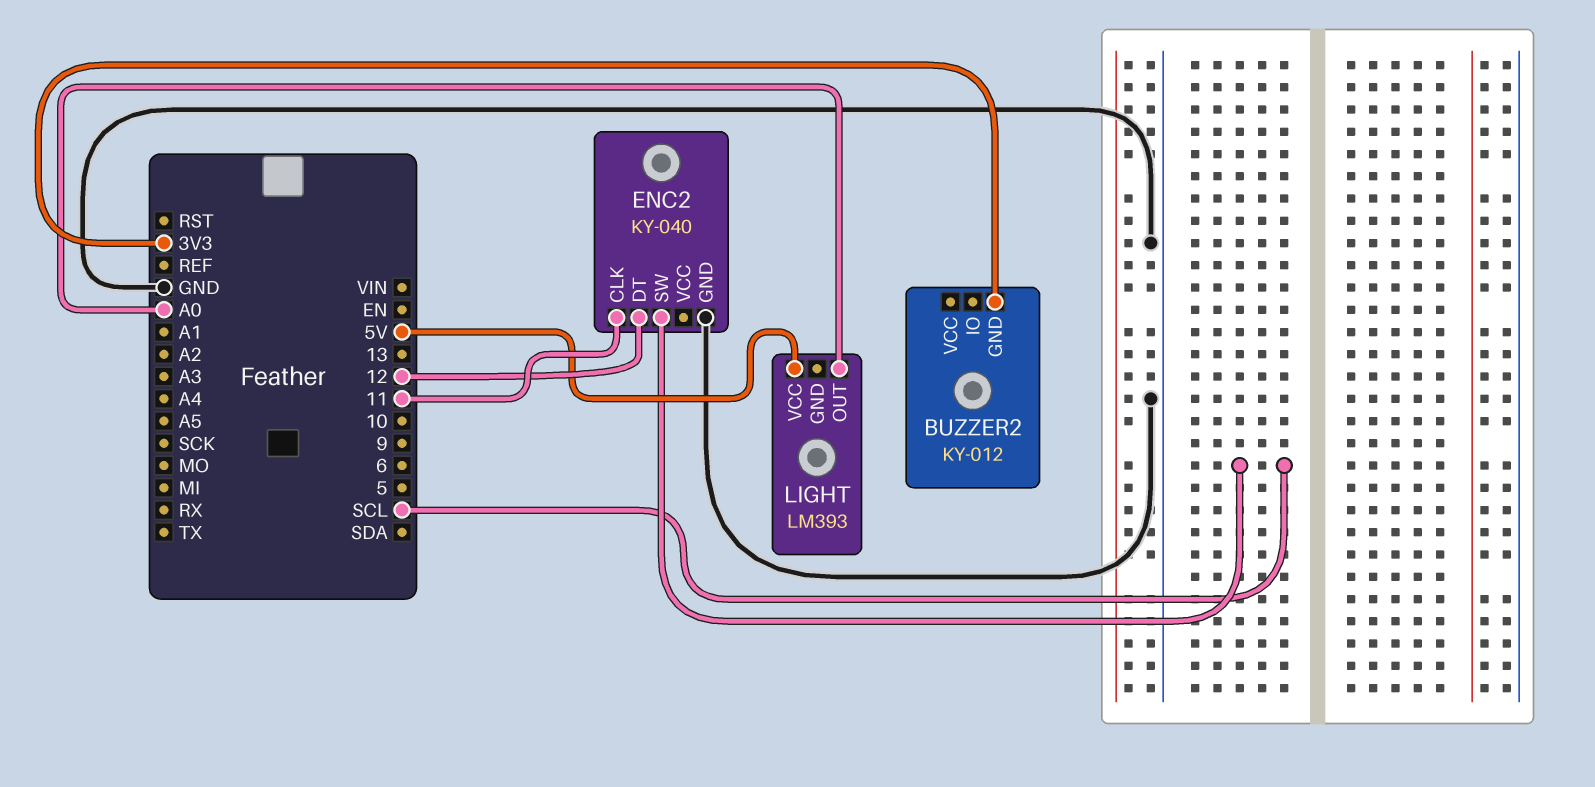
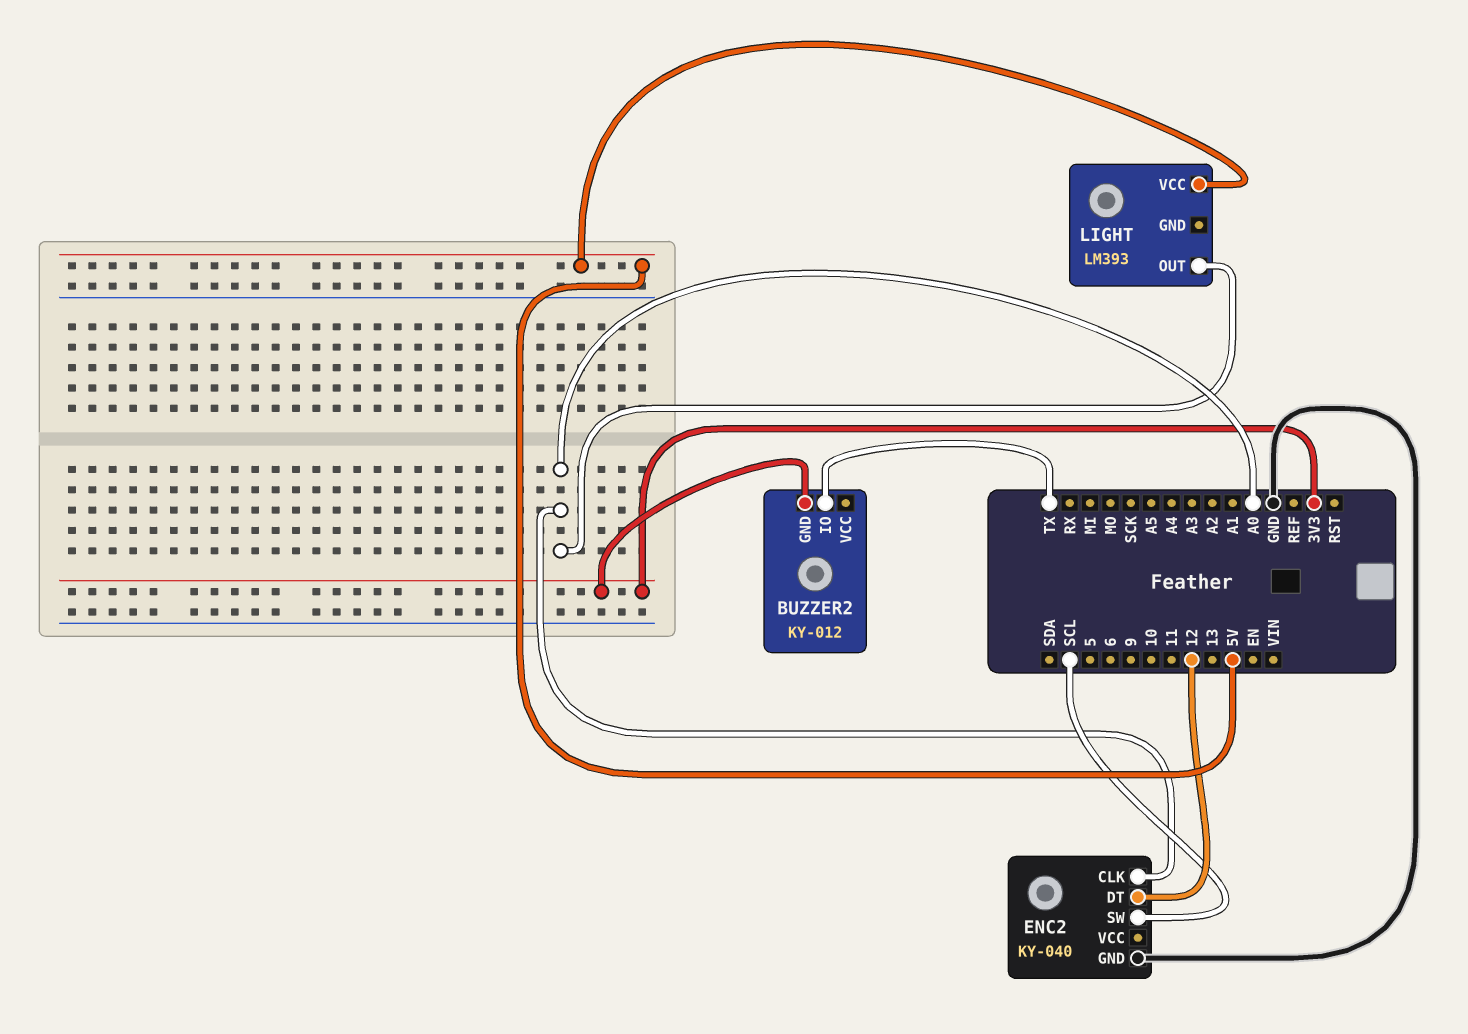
BUZZER2 pin IO: none -> TX
ENC2 pin CLK: 11 -> A0

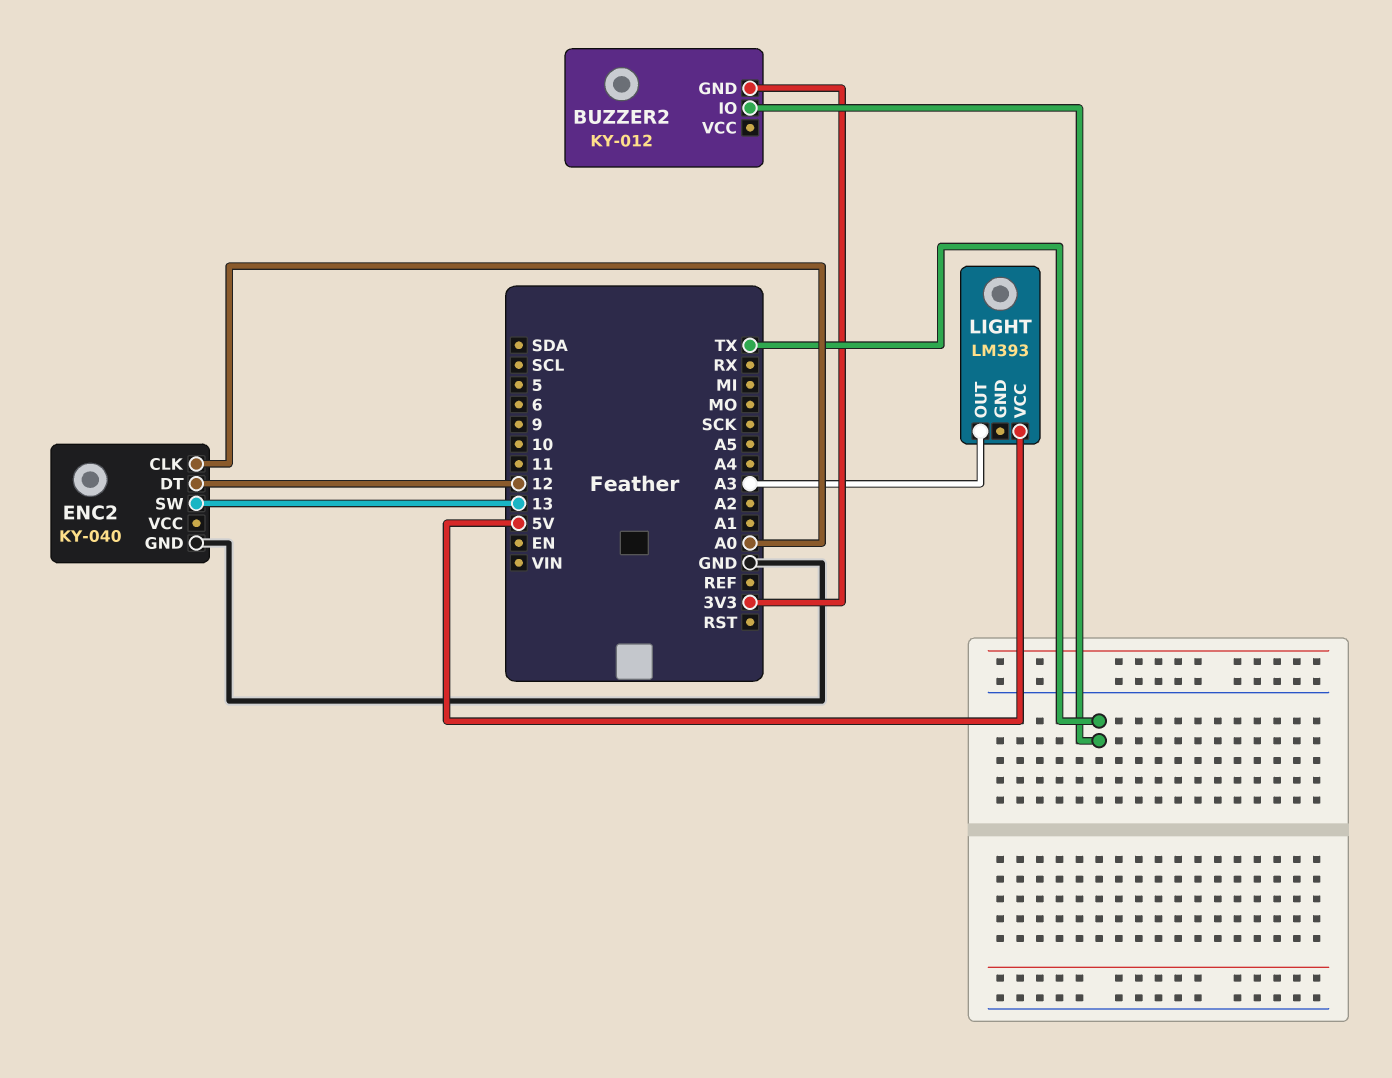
ENC2 pin SW: SCL -> 13
LIGHT pin OUT: A0 -> A3

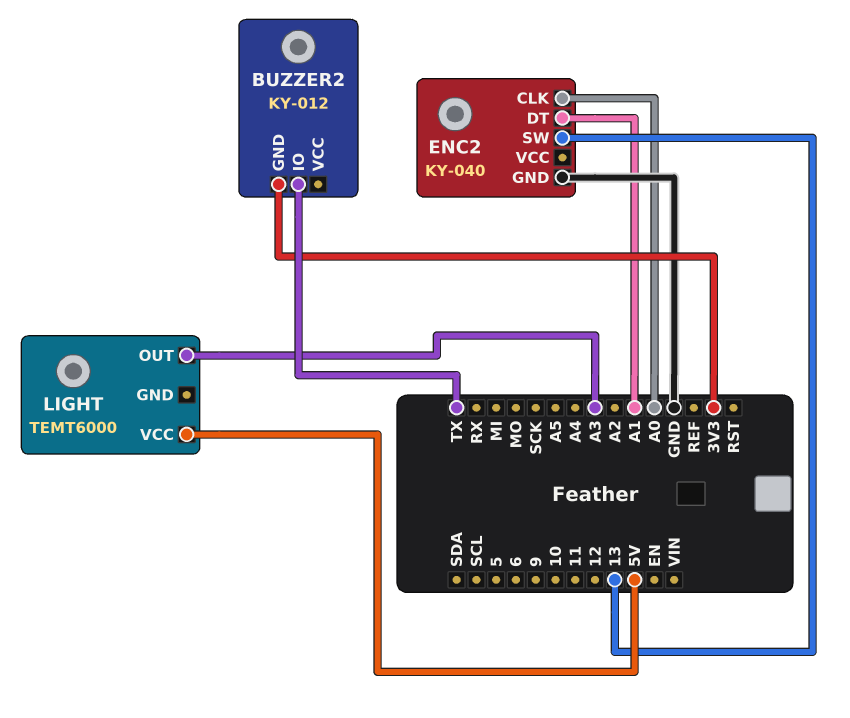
ENC2 pin DT: 12 -> A1
LIGHT: LM393 -> TEMT6000

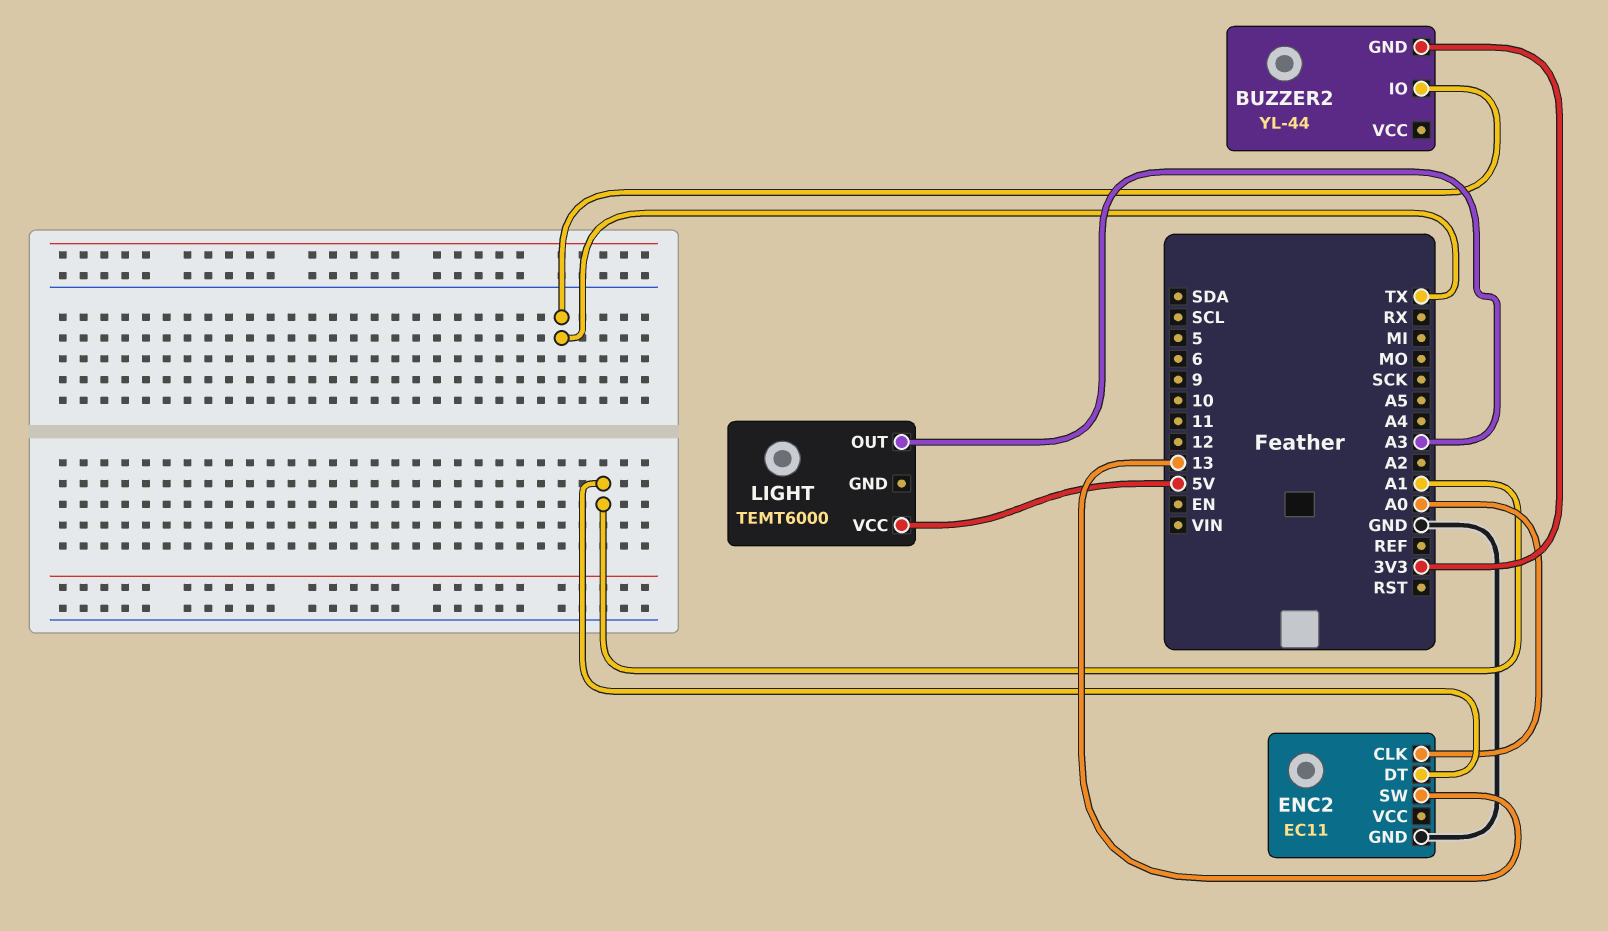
BUZZER2: KY-012 -> YL-44
ENC2: KY-040 -> EC11

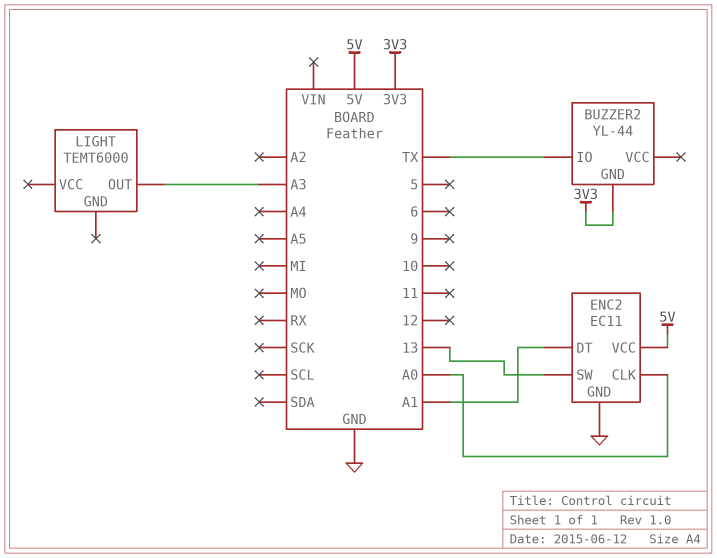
ENC2 pin VCC: none -> 5V
LIGHT pin VCC: 5V -> none

